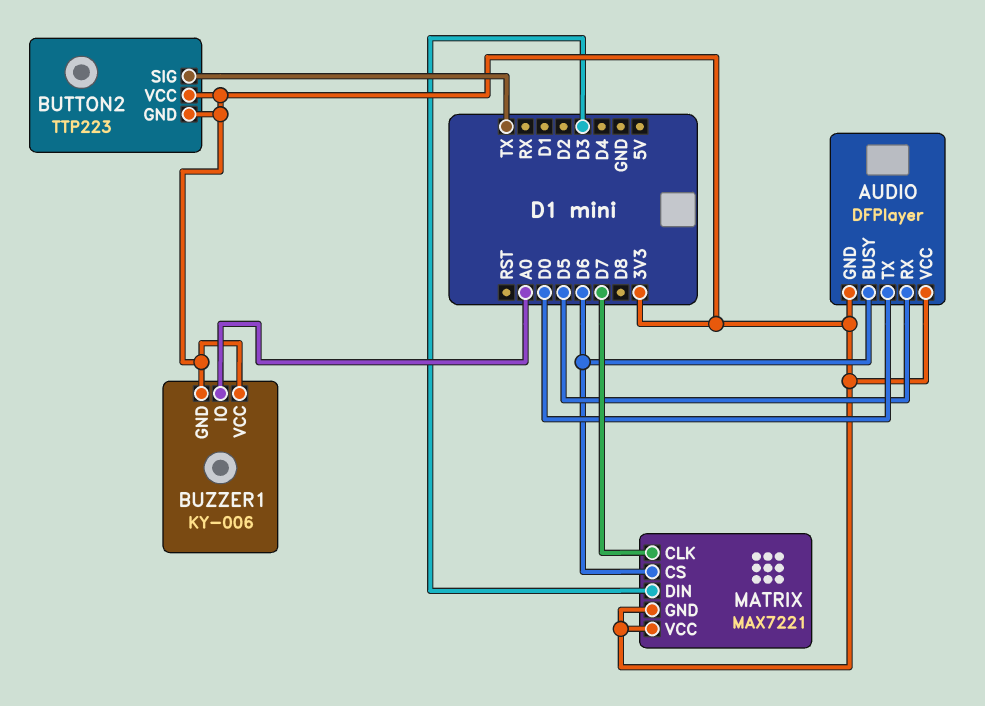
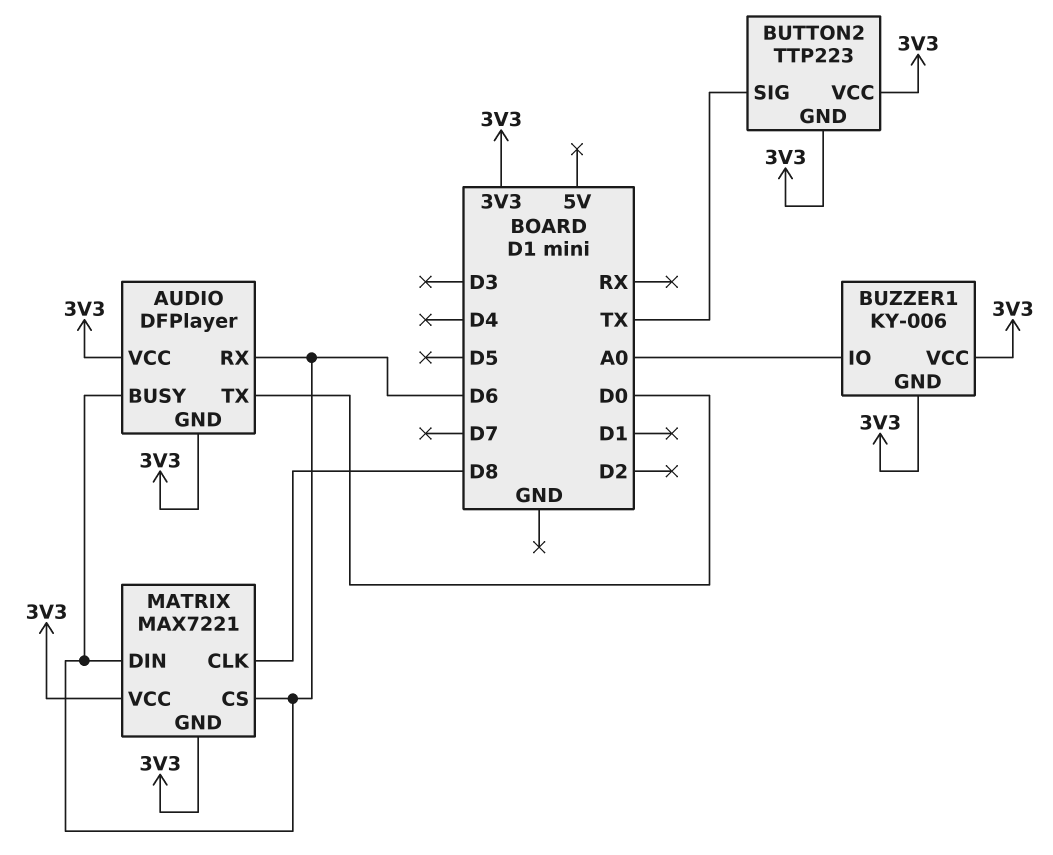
AUDIO pin RX: D5 -> D6
MATRIX pin CLK: D7 -> D8
MATRIX pin DIN: D3 -> D6

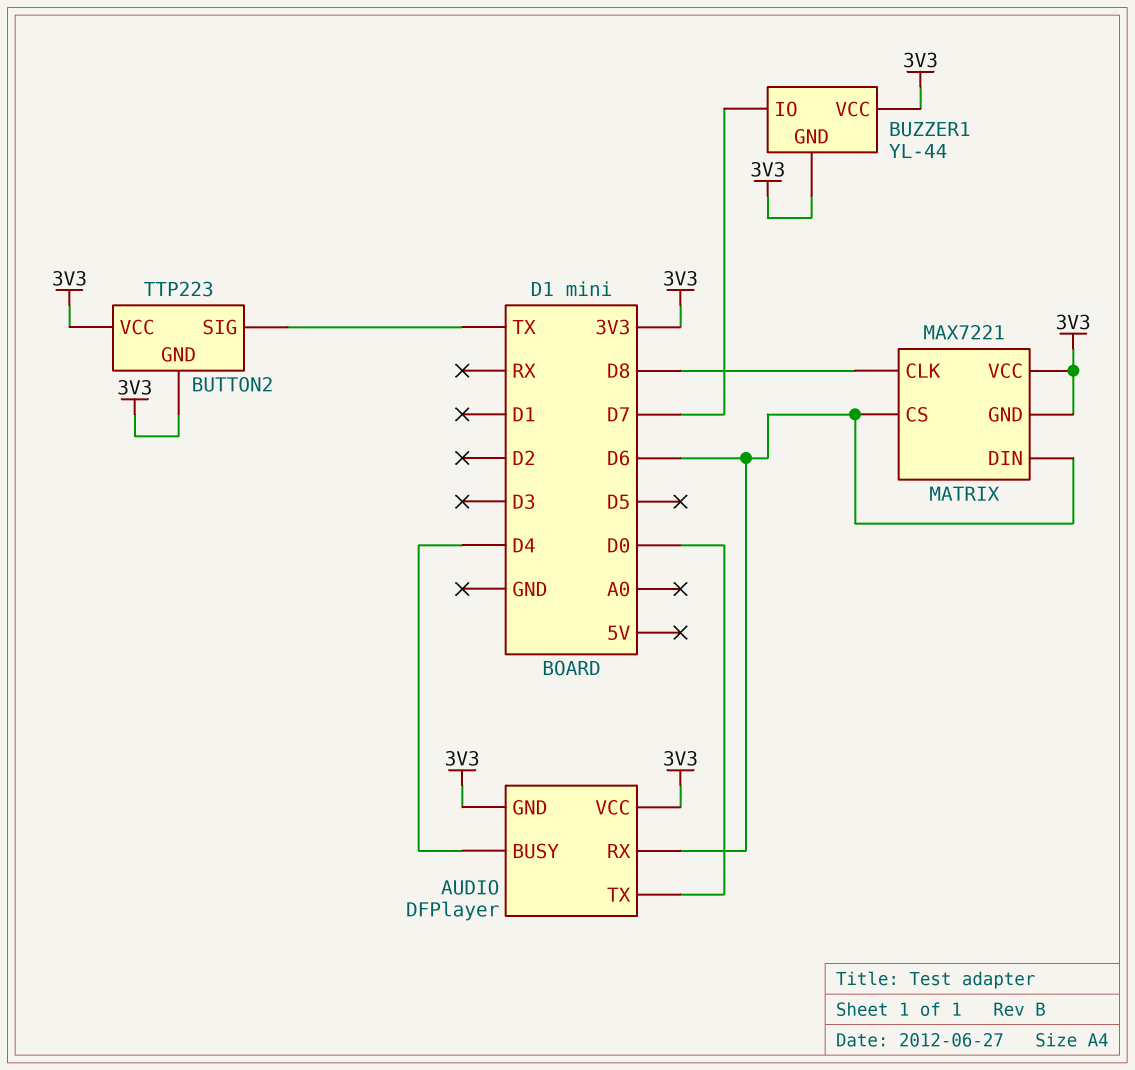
AUDIO pin BUSY: D6 -> D4
BUZZER1: KY-006 -> YL-44
BUZZER1 pin IO: A0 -> D7

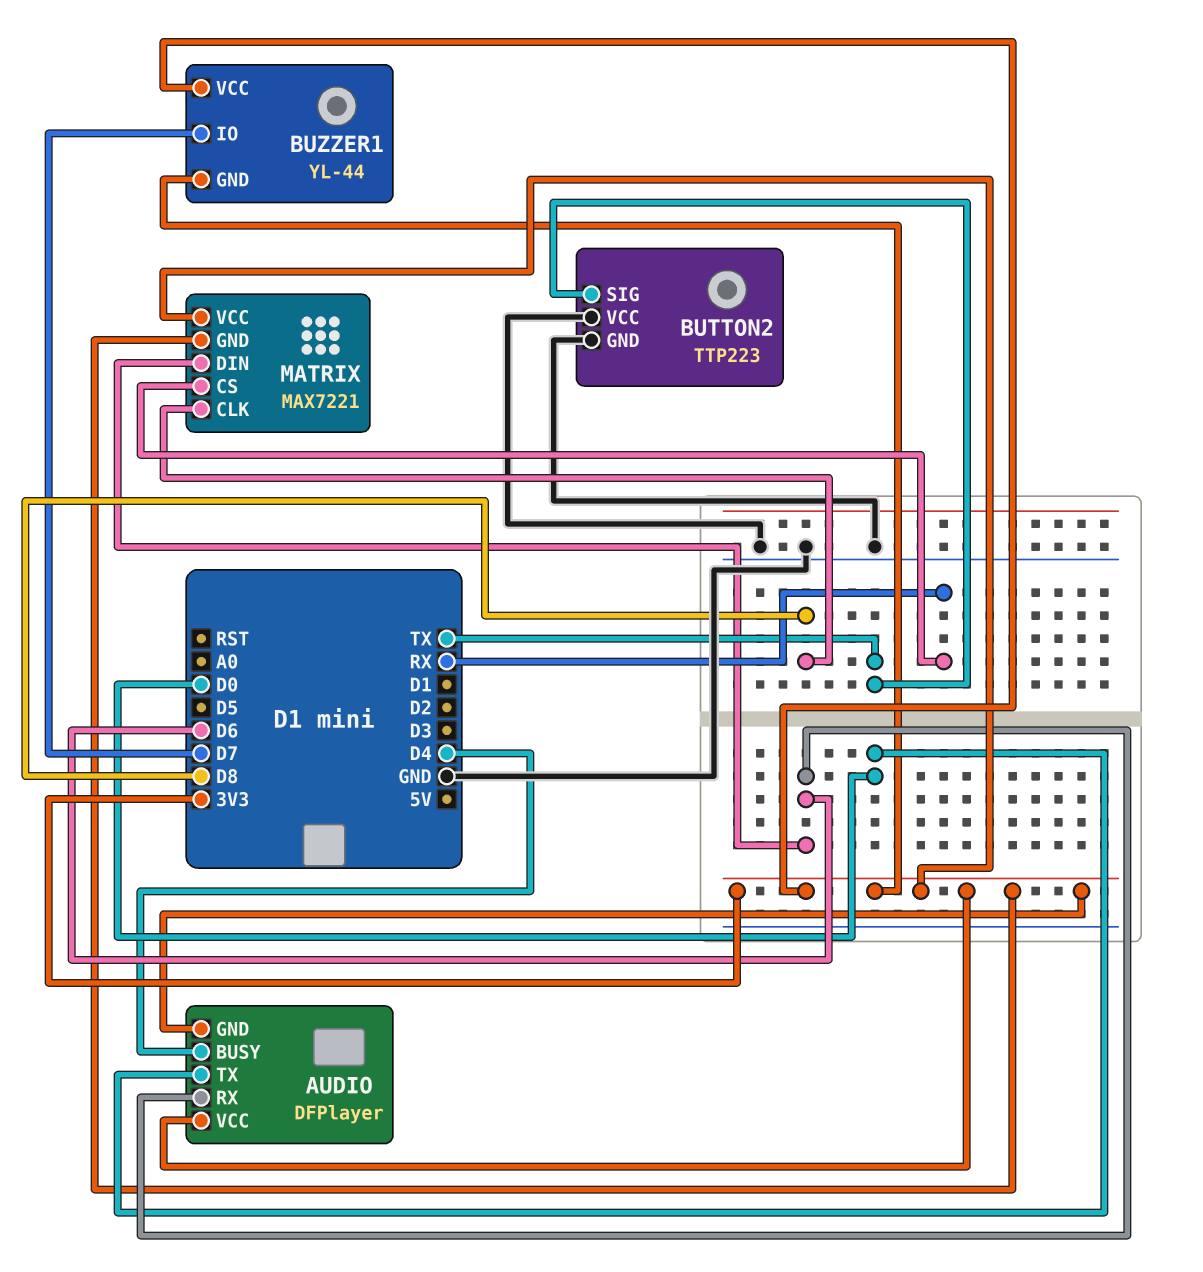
BUTTON2 pin GND: 3V3 -> GND
BUTTON2 pin VCC: 3V3 -> GND
MATRIX pin CS: D6 -> RX

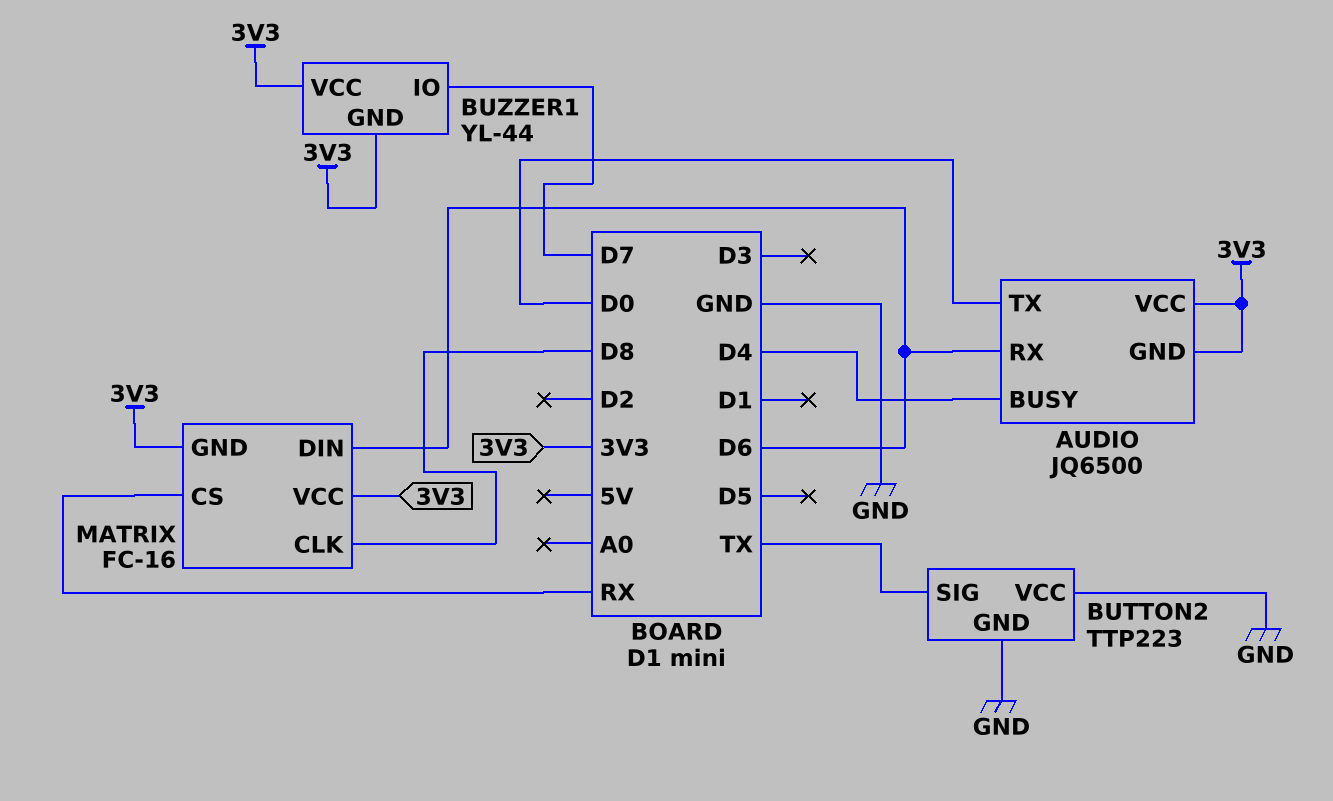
AUDIO: DFPlayer -> JQ6500
MATRIX: MAX7221 -> FC-16

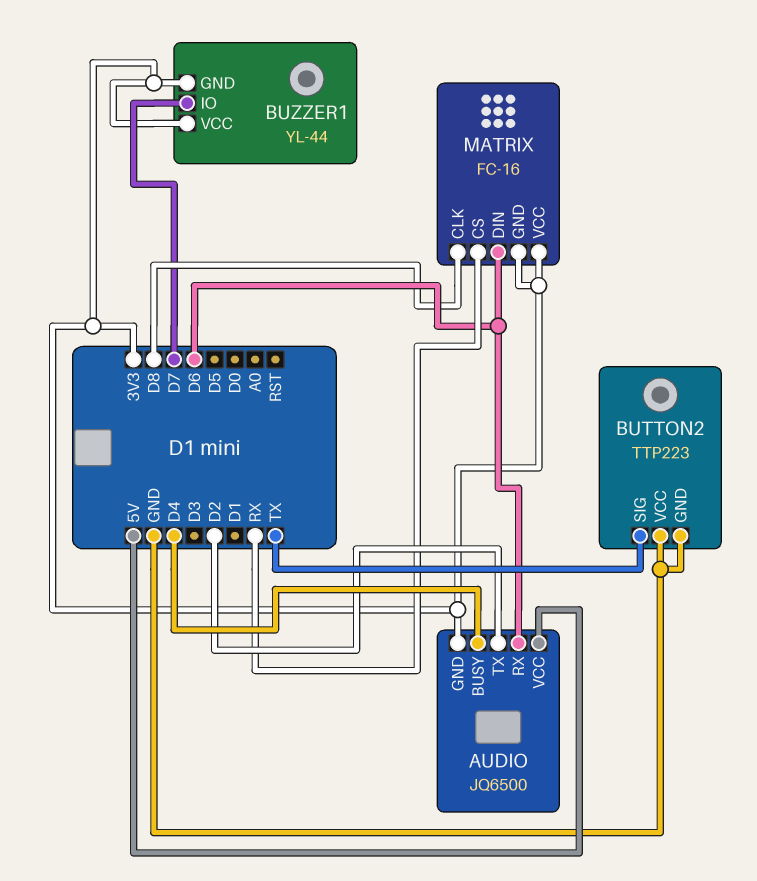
AUDIO pin TX: D0 -> D2
AUDIO pin VCC: 3V3 -> 5V

